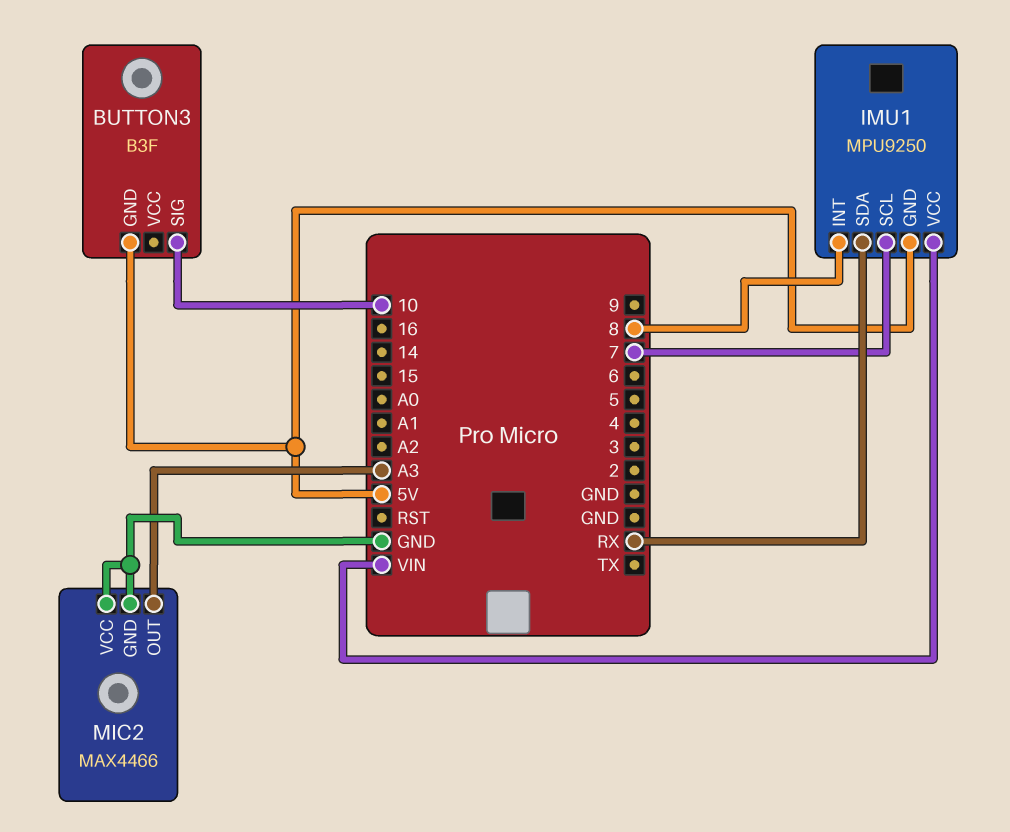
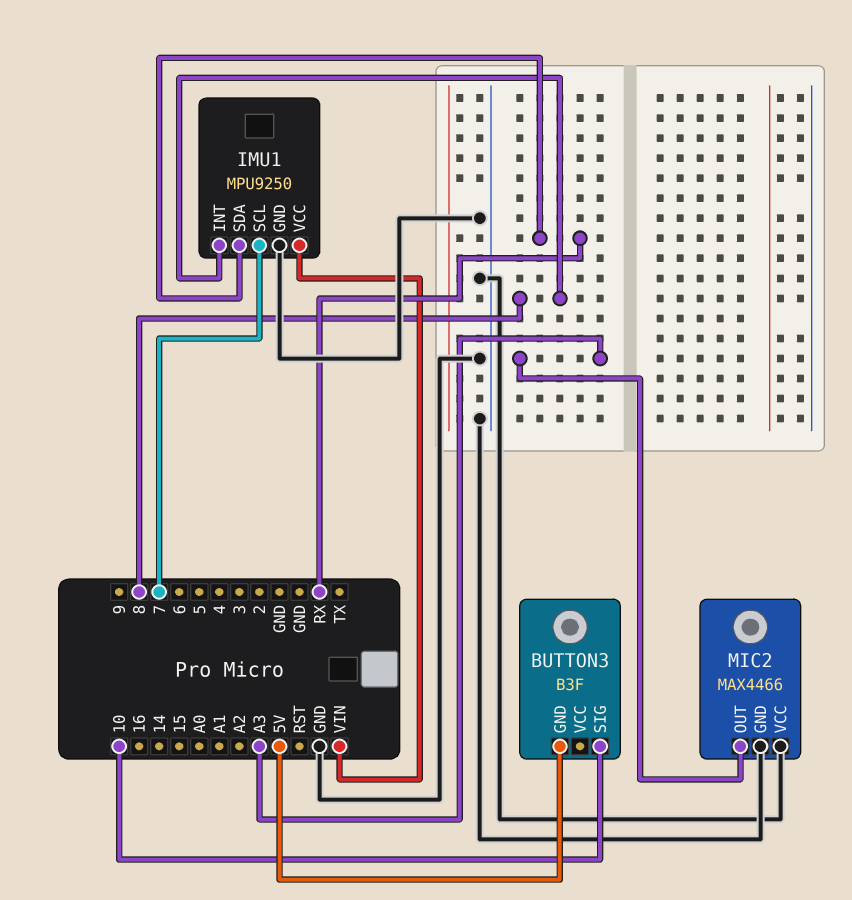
IMU1 pin GND: 5V -> GND

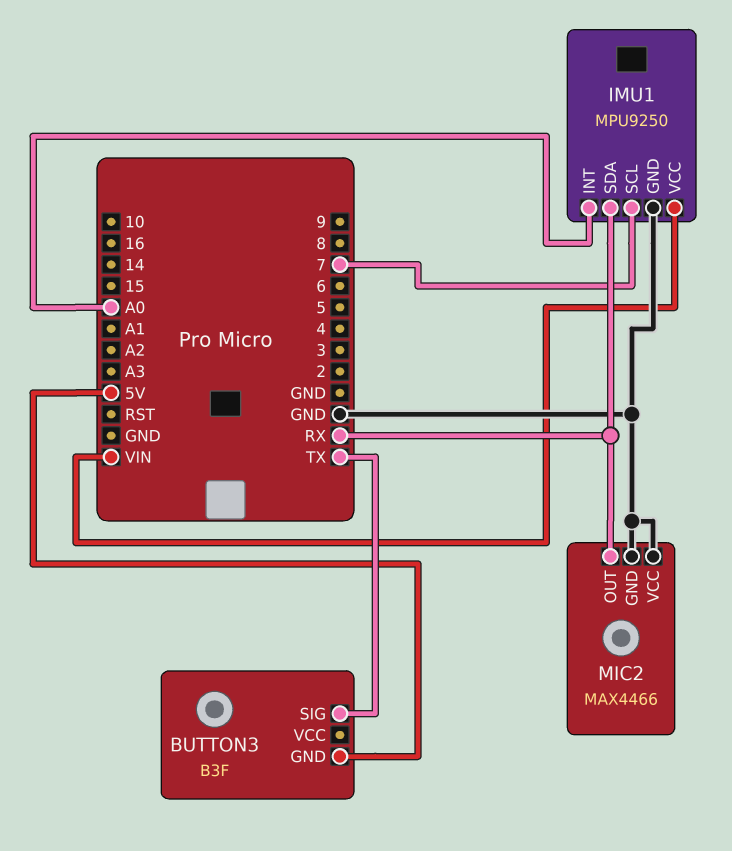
BUTTON3 pin SIG: 10 -> TX
IMU1 pin INT: 8 -> A0
MIC2 pin OUT: A3 -> RX

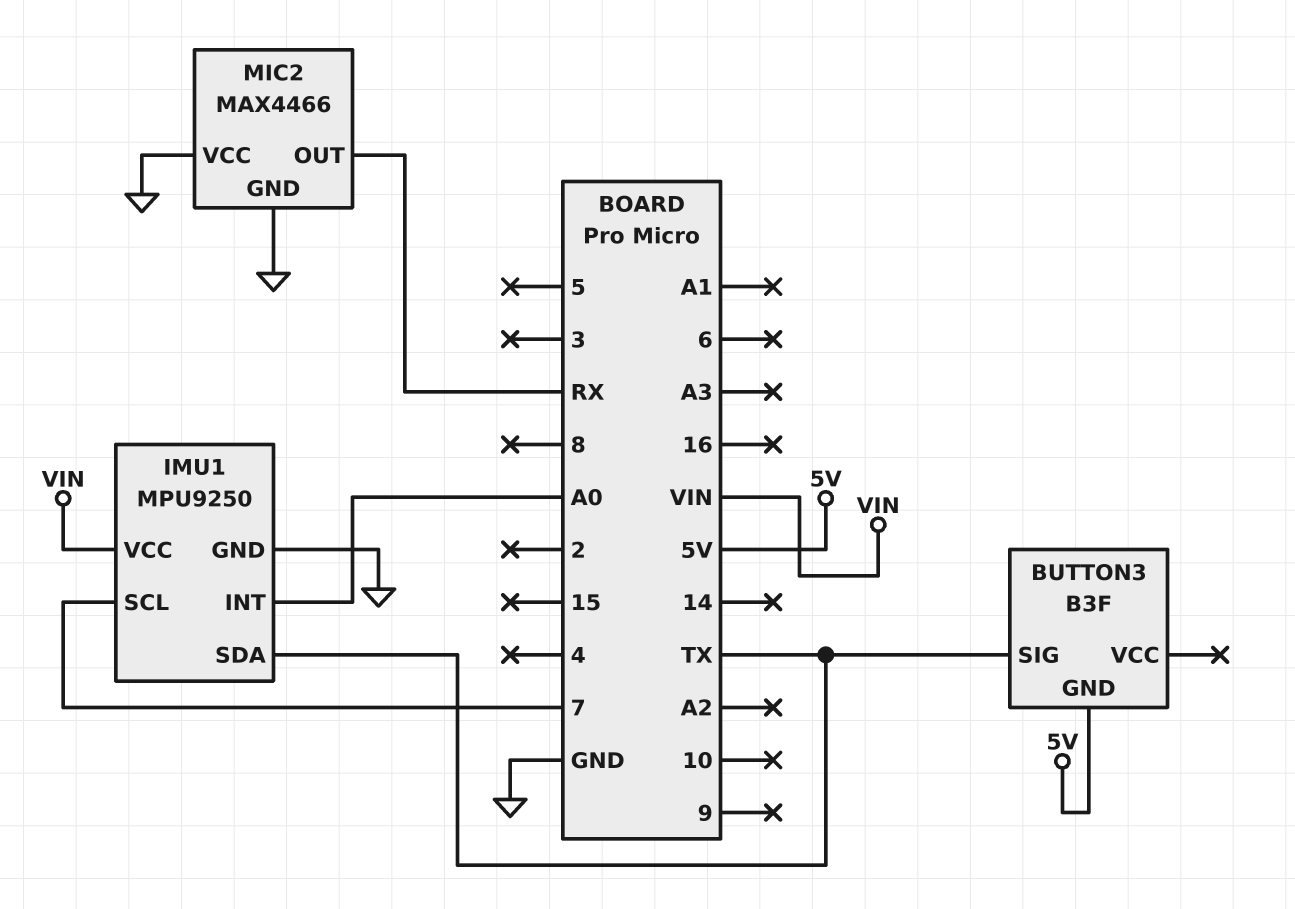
IMU1 pin SDA: RX -> TX

